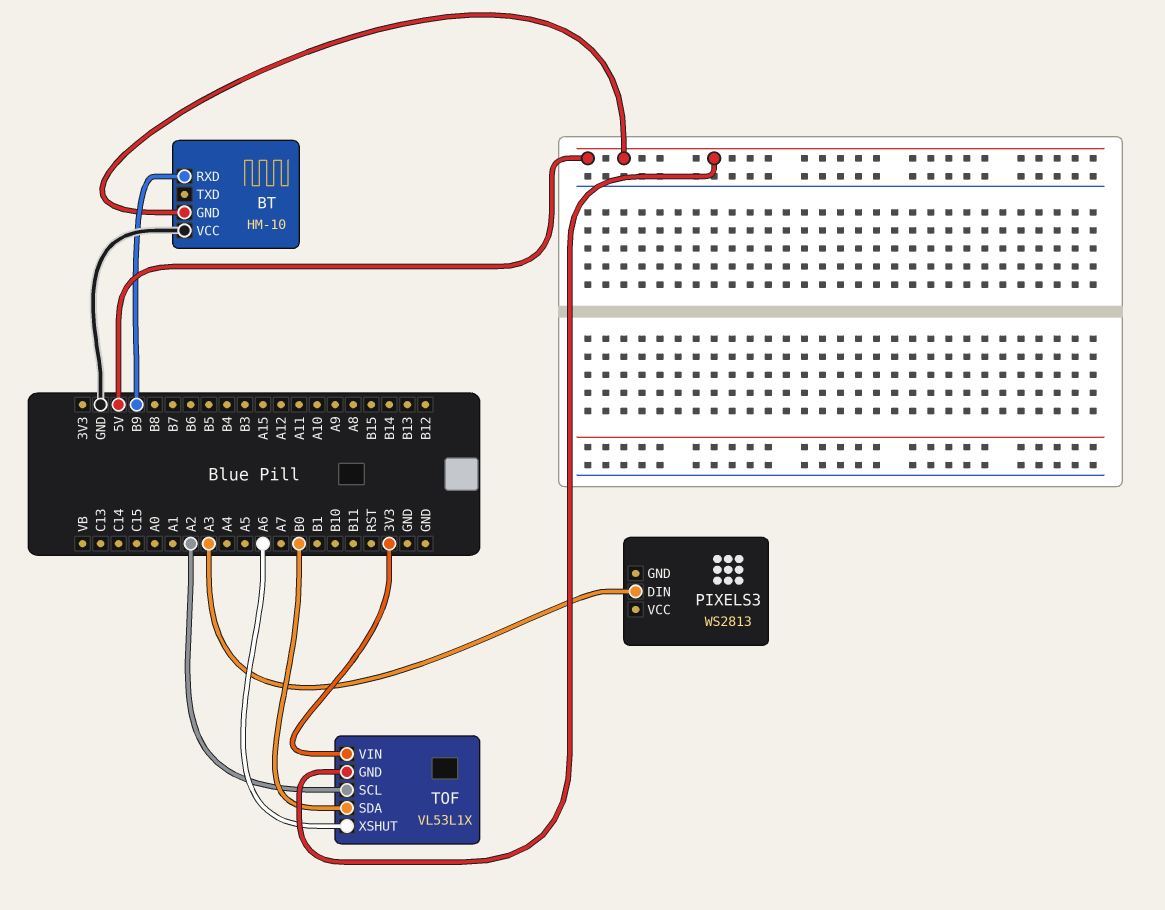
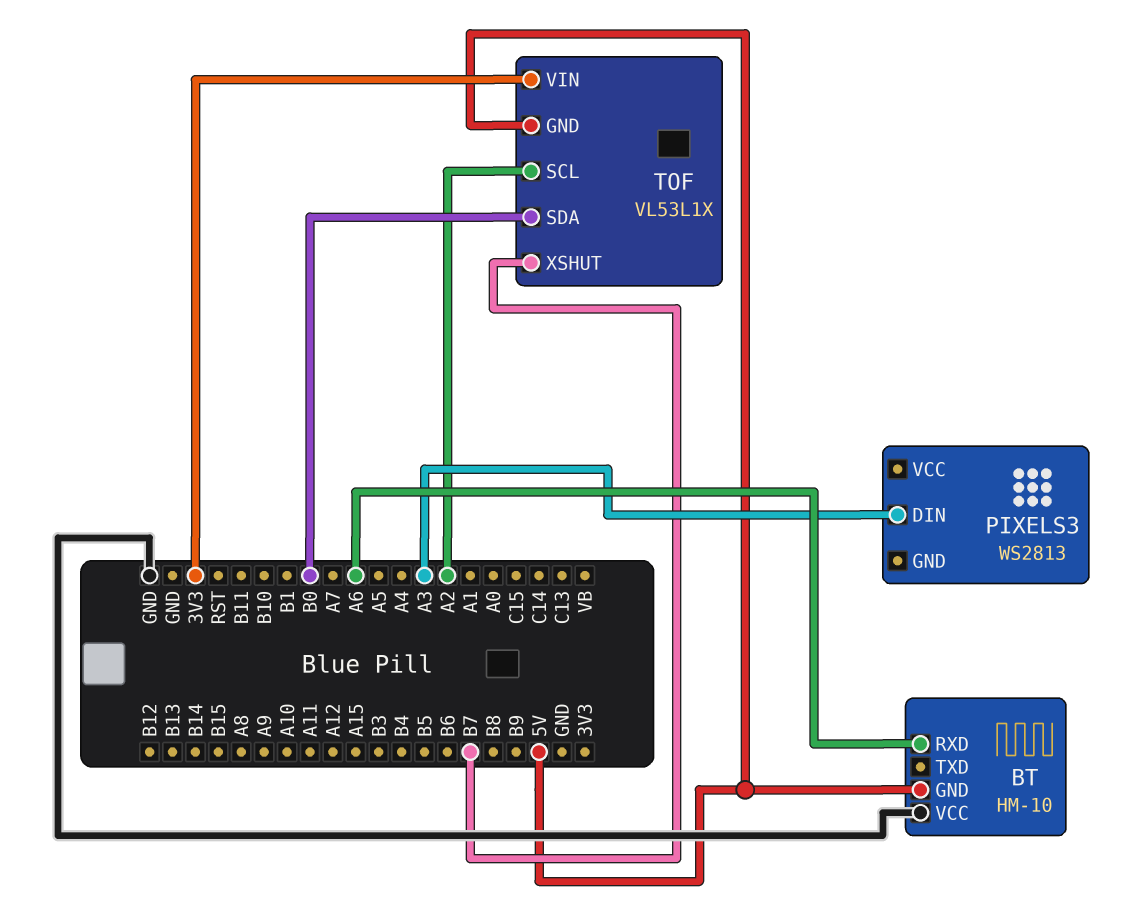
BT pin RXD: B9 -> A6
TOF pin XSHUT: A6 -> B7

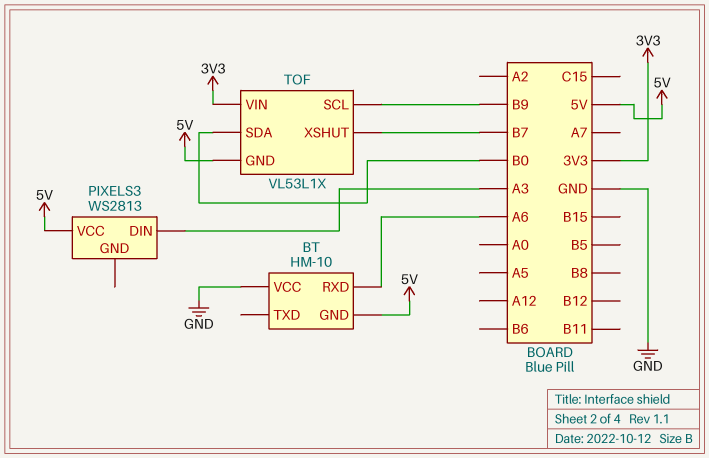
PIXELS3 pin VCC: none -> 5V
TOF pin SCL: A2 -> B9

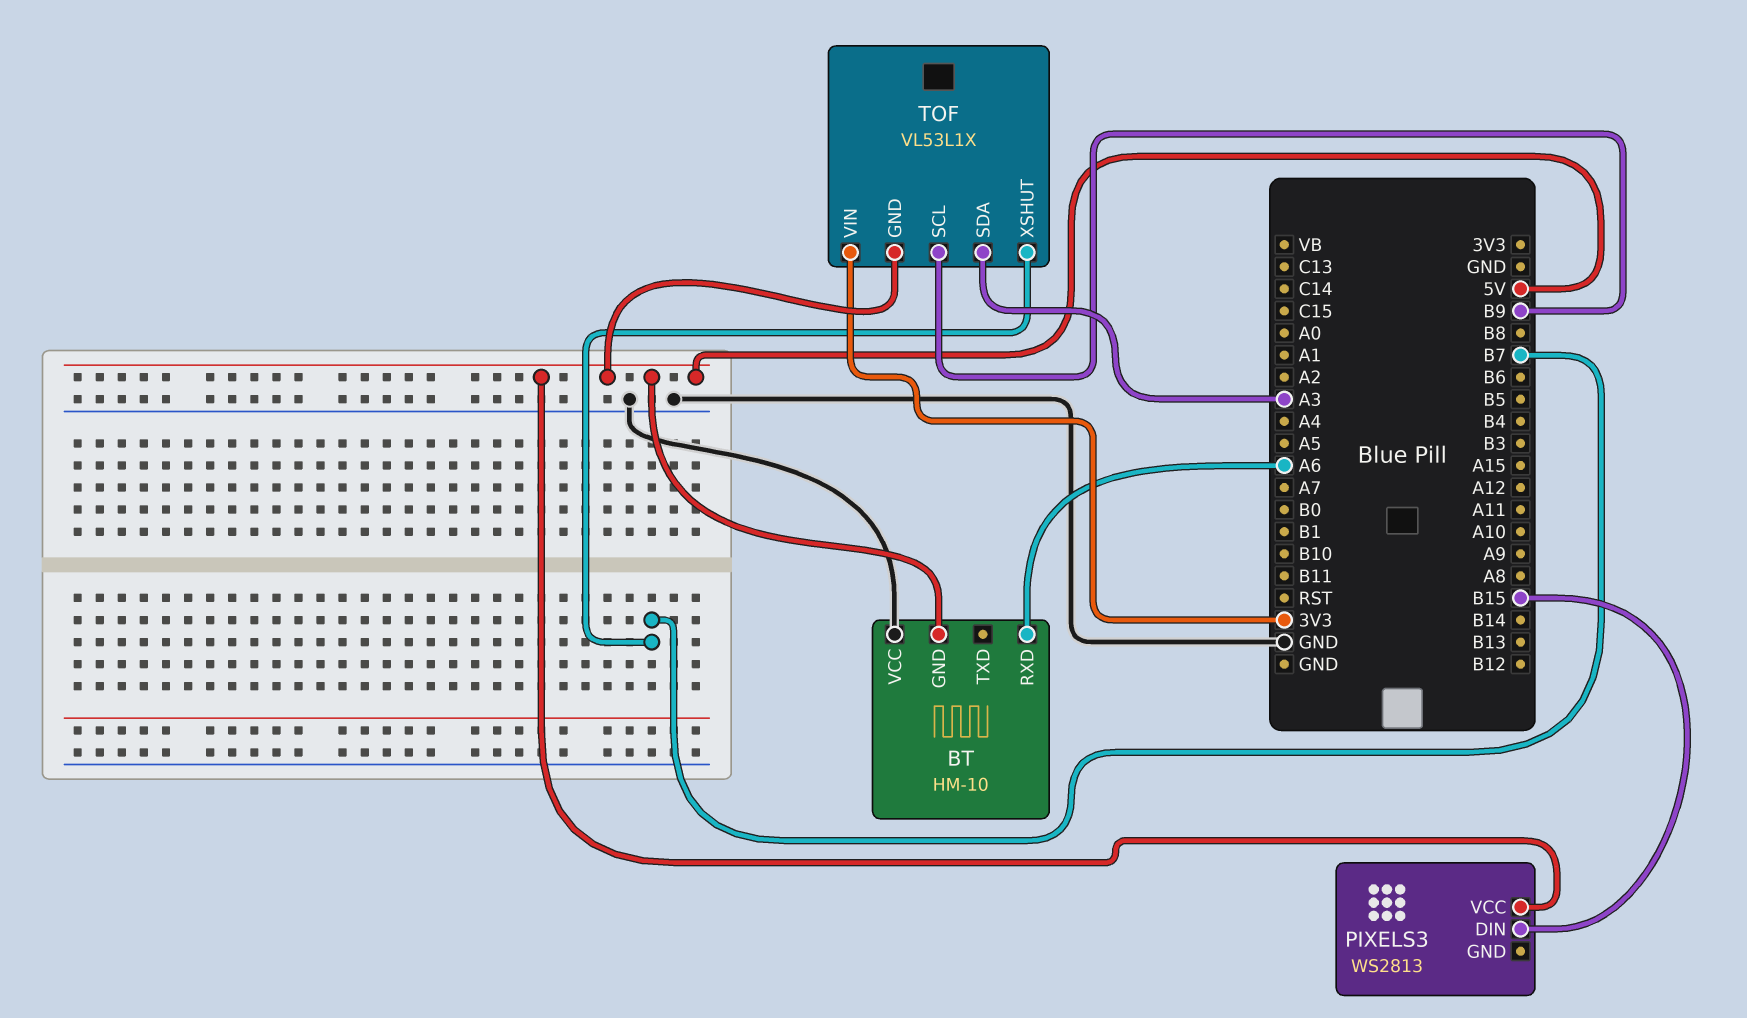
PIXELS3 pin DIN: A3 -> B15
TOF pin SDA: B0 -> A3

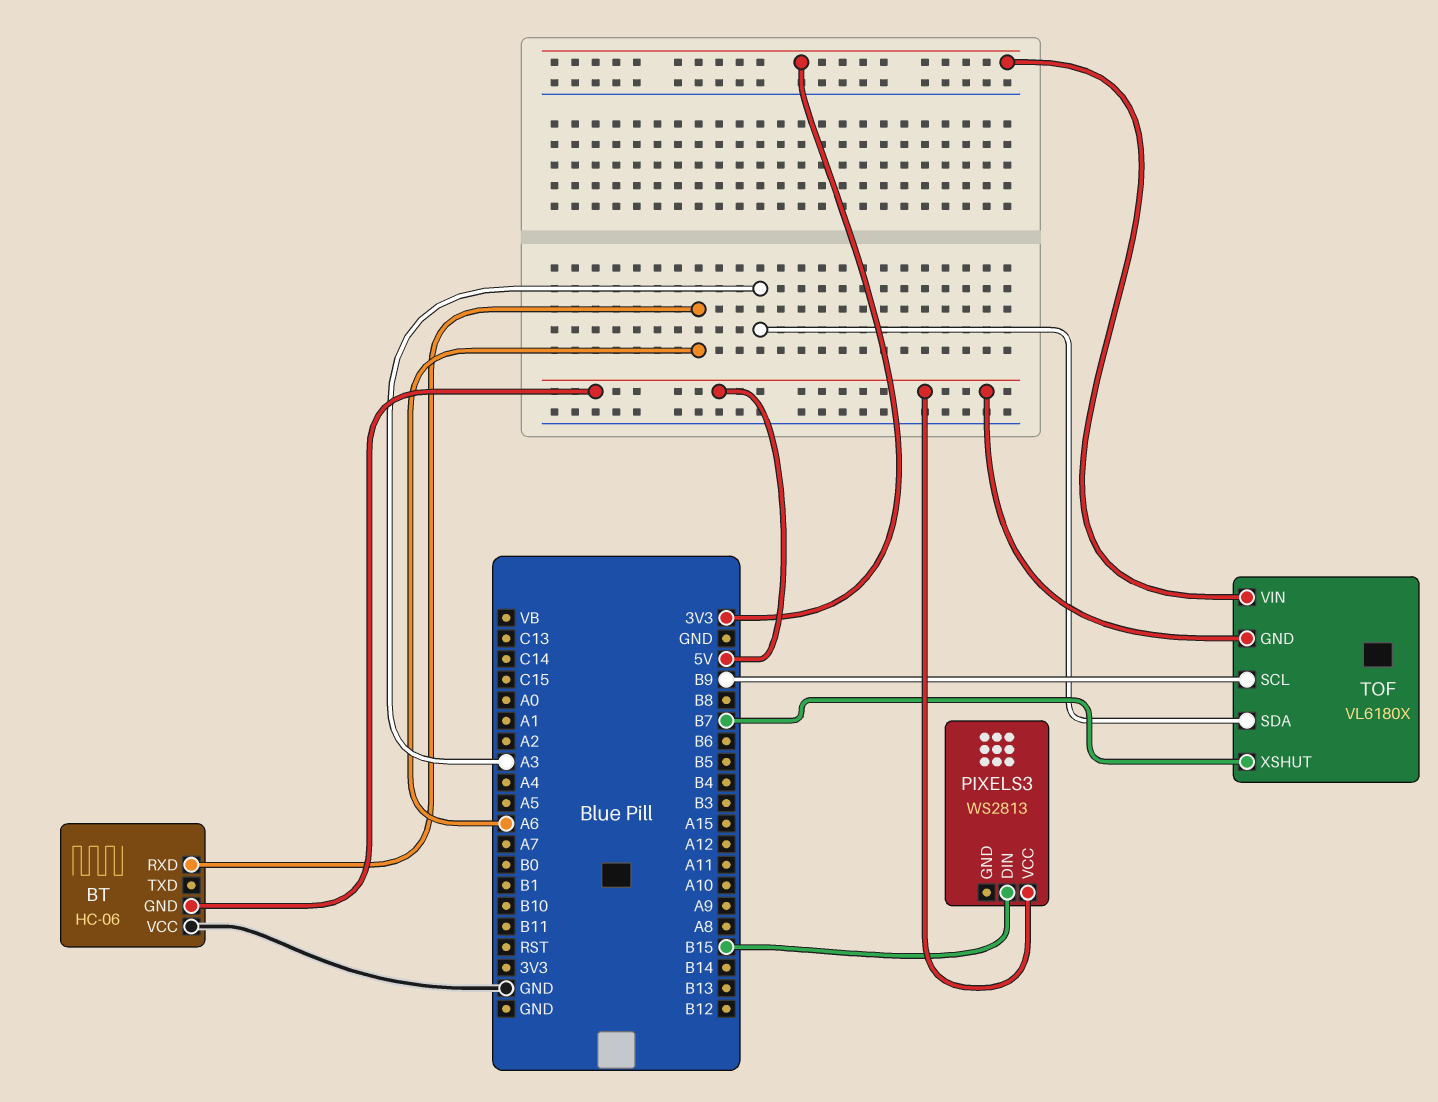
BT: HM-10 -> HC-06
TOF: VL53L1X -> VL6180X

